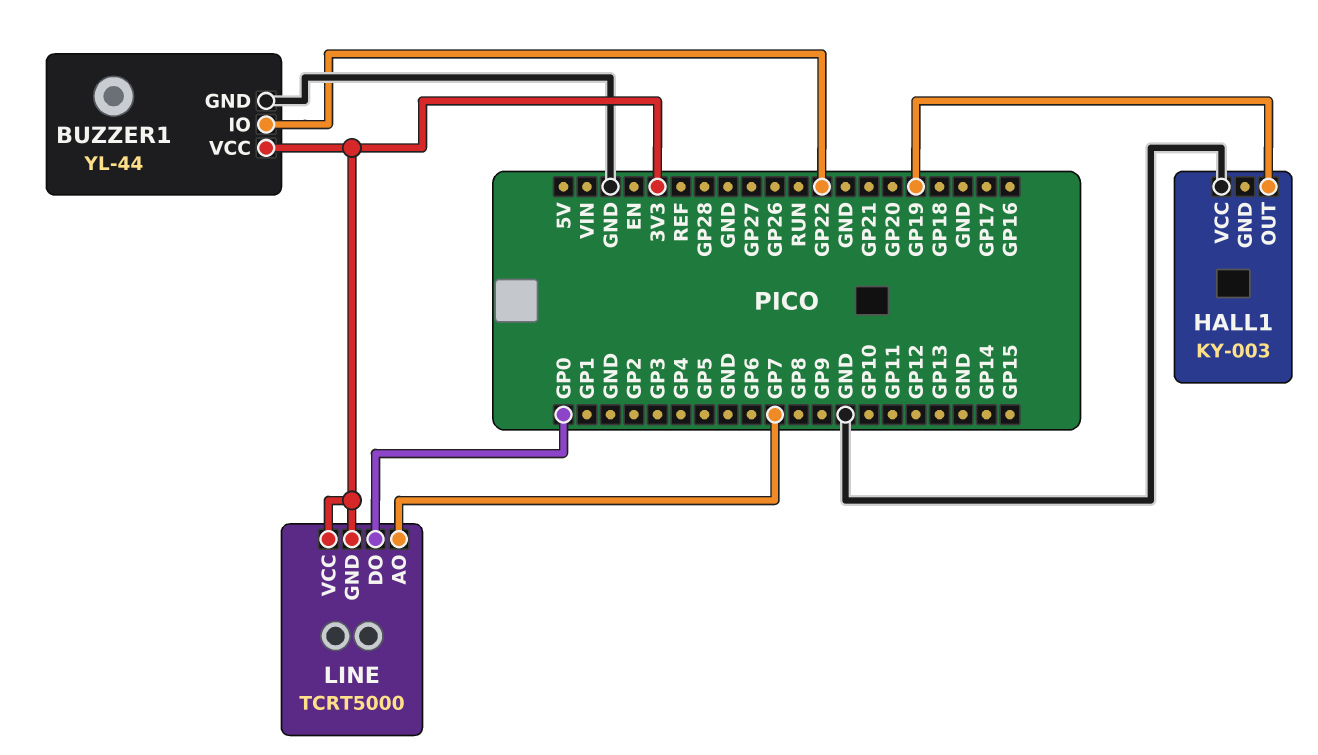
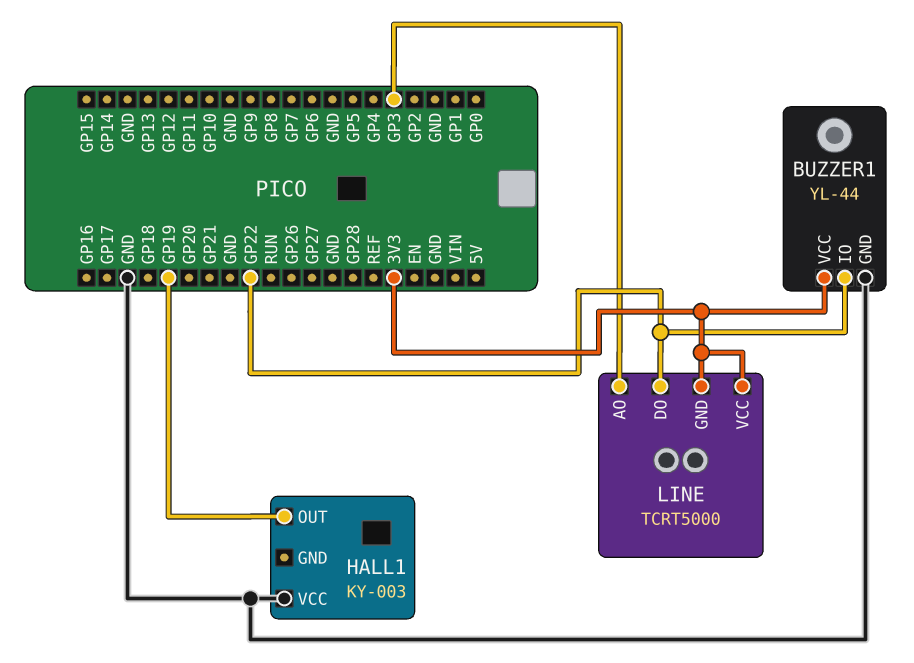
LINE pin AO: GP7 -> GP3
LINE pin DO: GP0 -> GP22

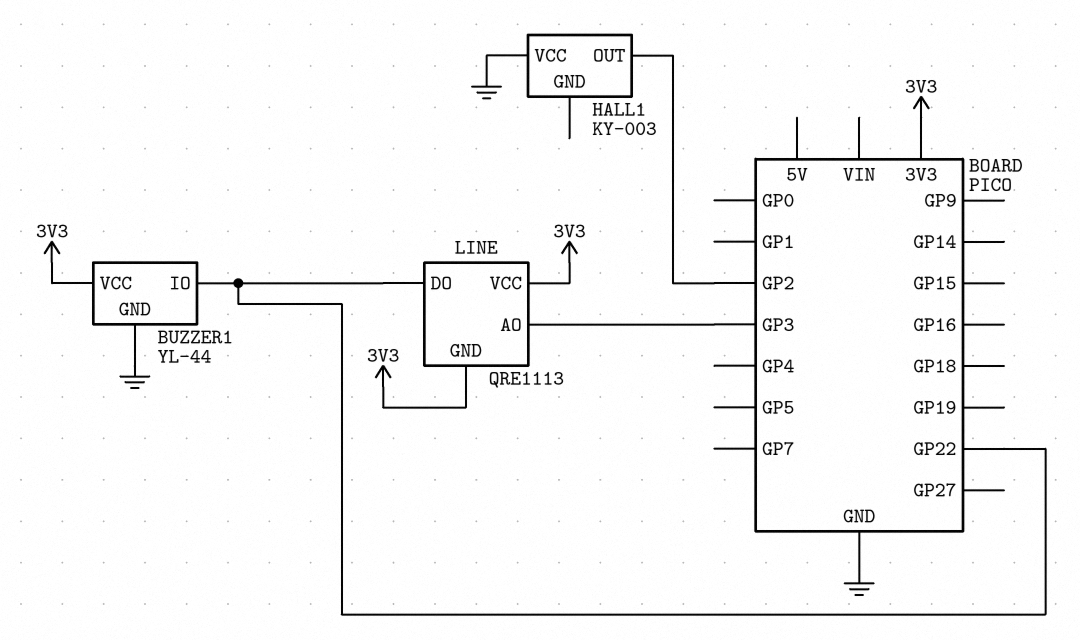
HALL1 pin OUT: GP19 -> GP2
LINE: TCRT5000 -> QRE1113

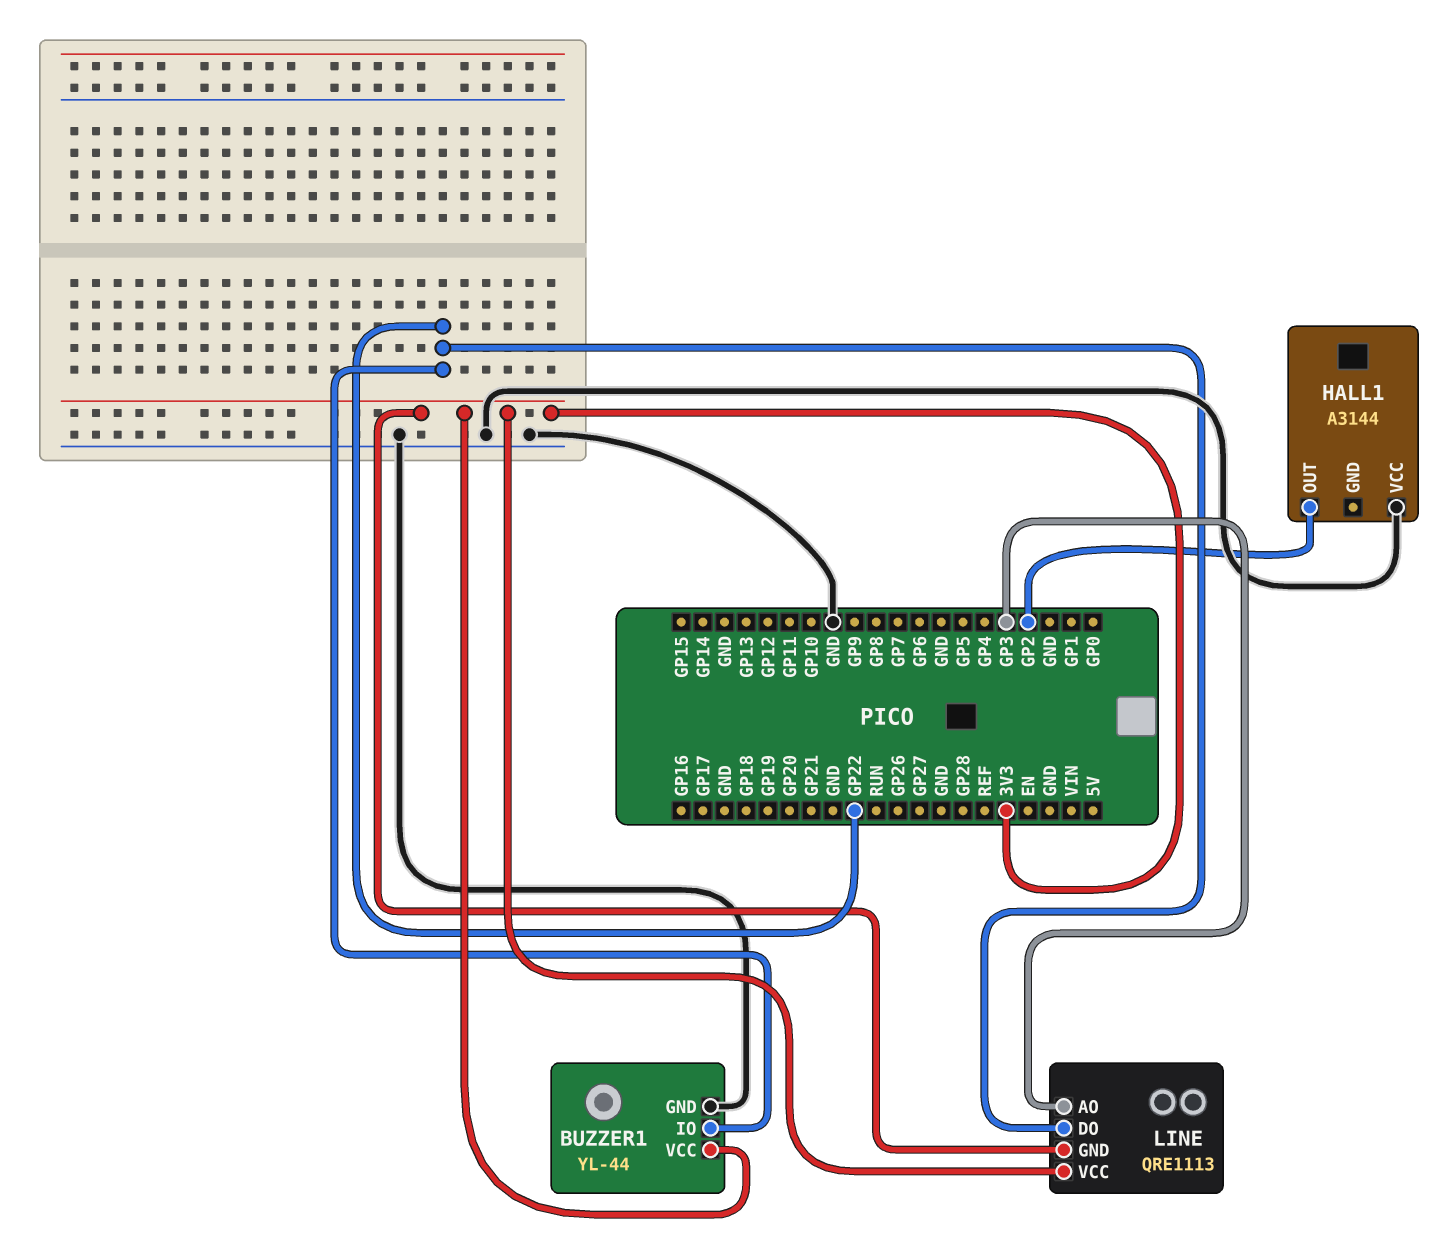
HALL1: KY-003 -> A3144

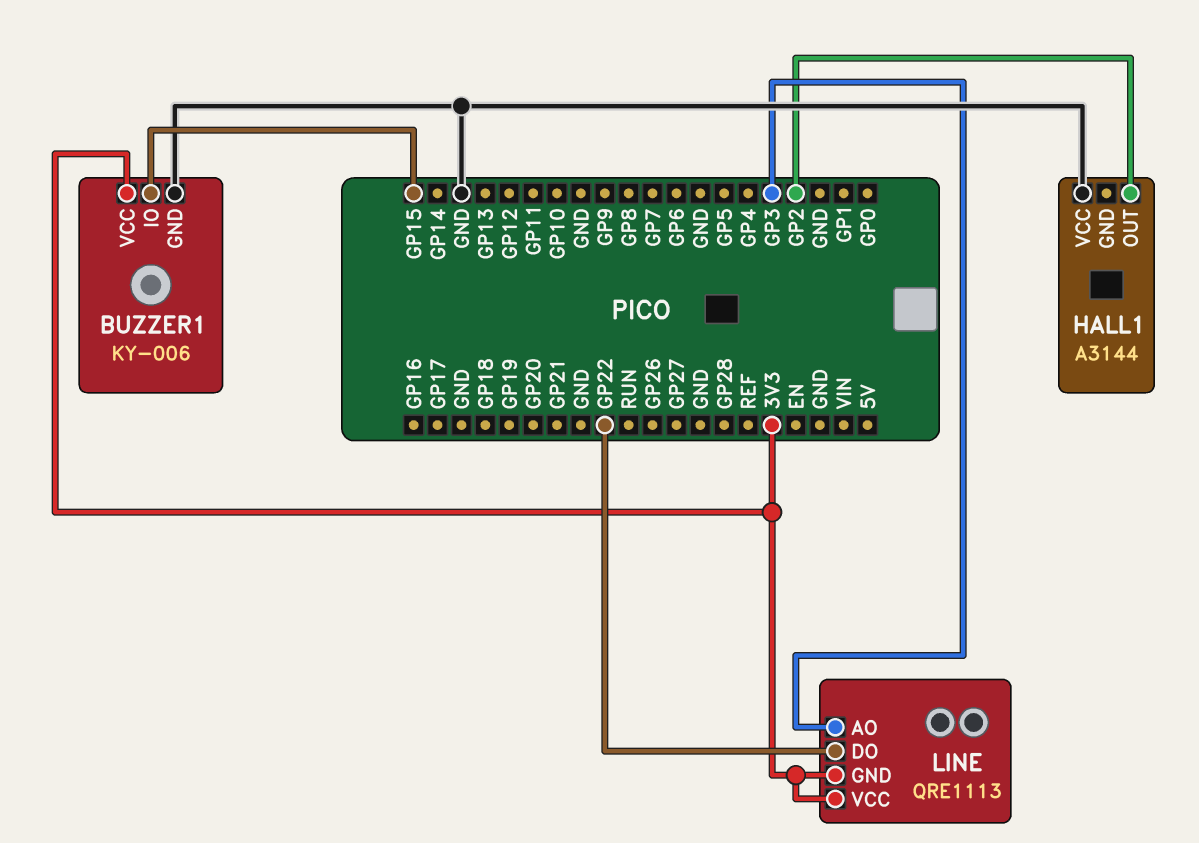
BUZZER1: YL-44 -> KY-006
BUZZER1 pin IO: GP22 -> GP15

